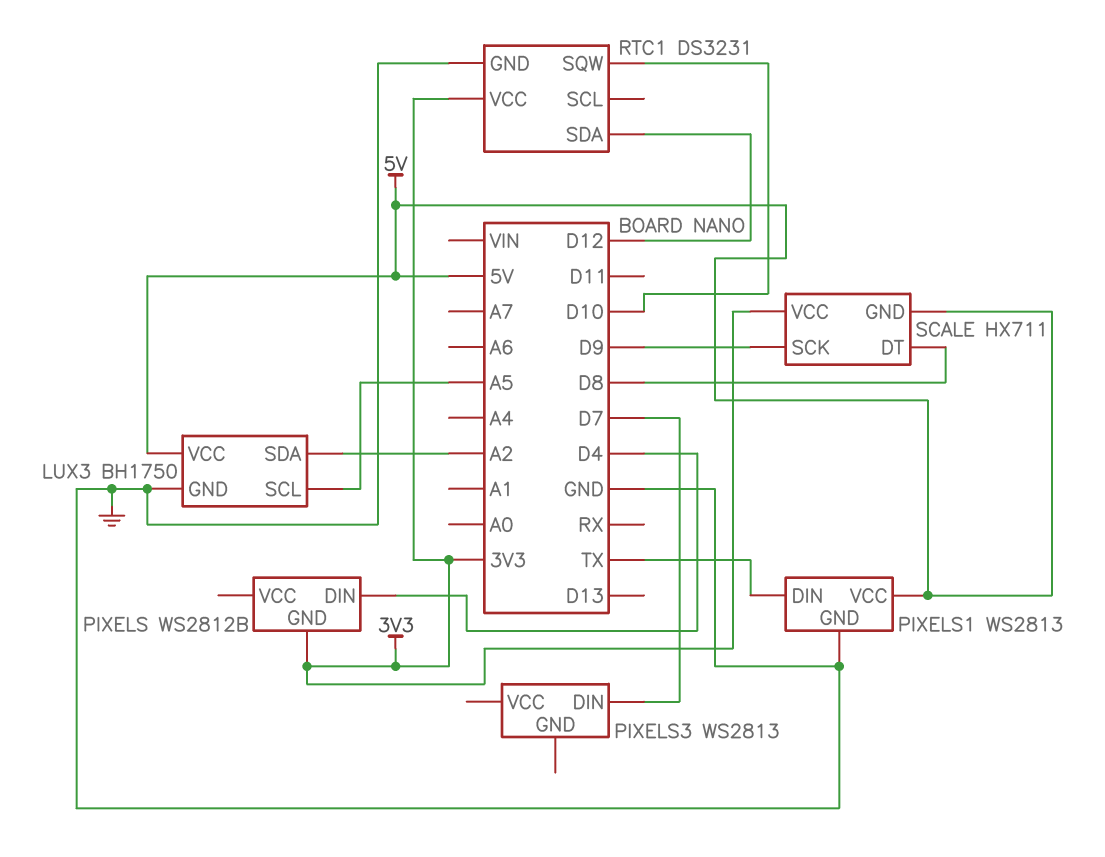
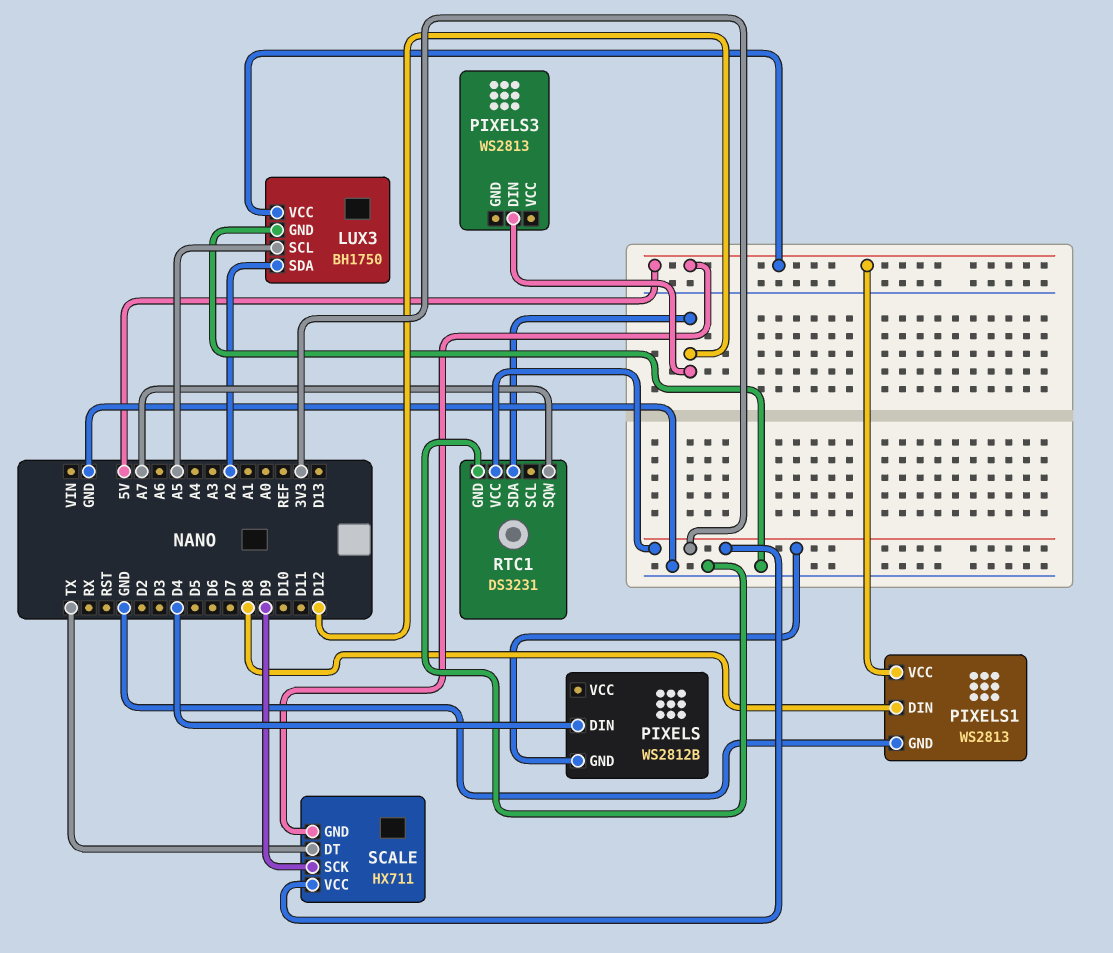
PIXELS1 pin DIN: TX -> D8
PIXELS3 pin DIN: D7 -> D12
RTC1 pin SQW: D10 -> A7
SCALE pin DT: D8 -> TX

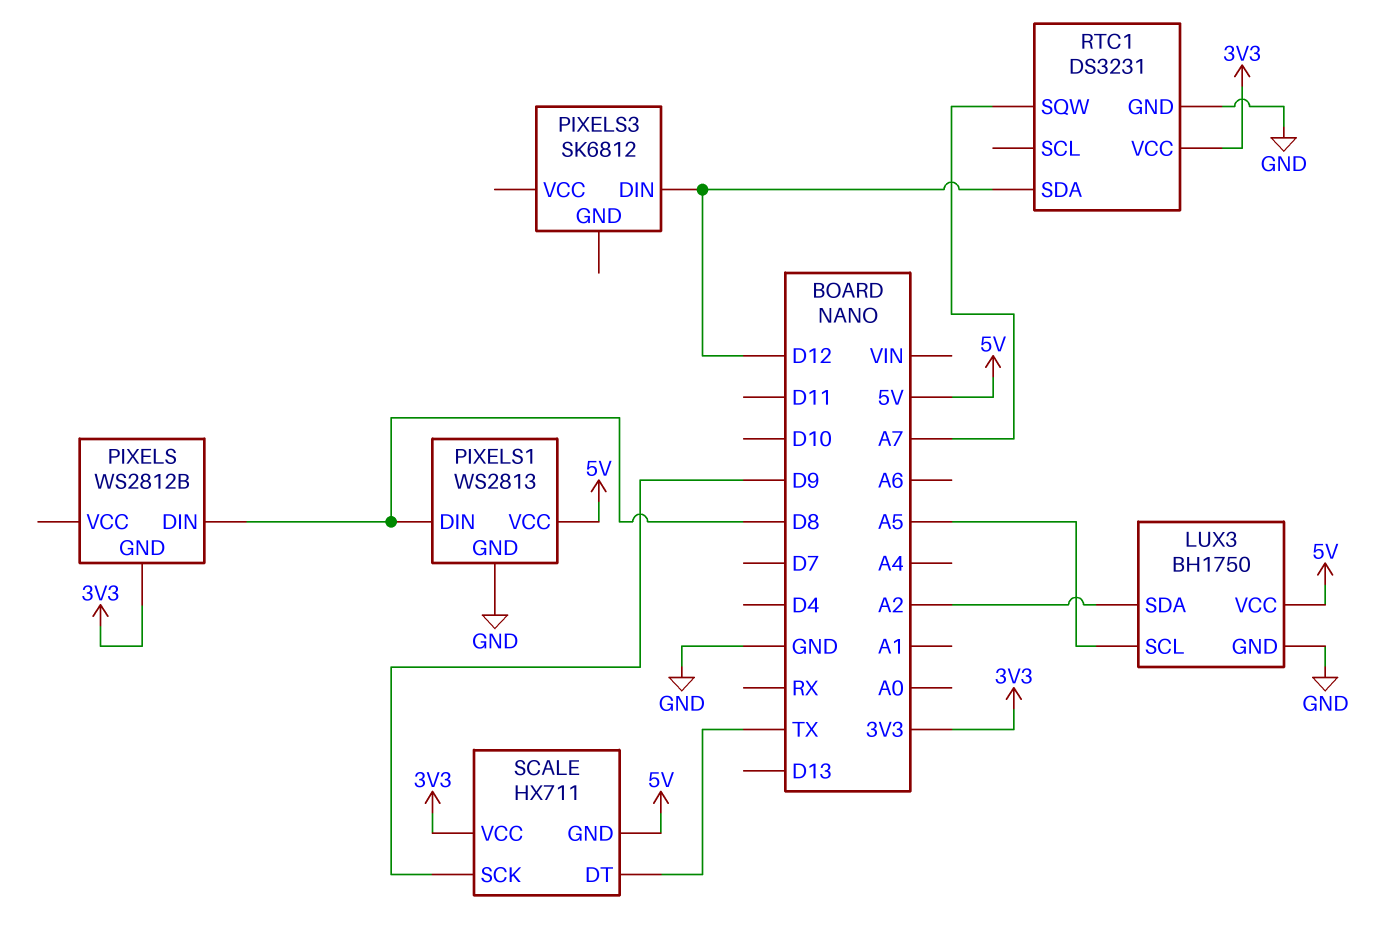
PIXELS pin DIN: D4 -> D8
PIXELS3: WS2813 -> SK6812

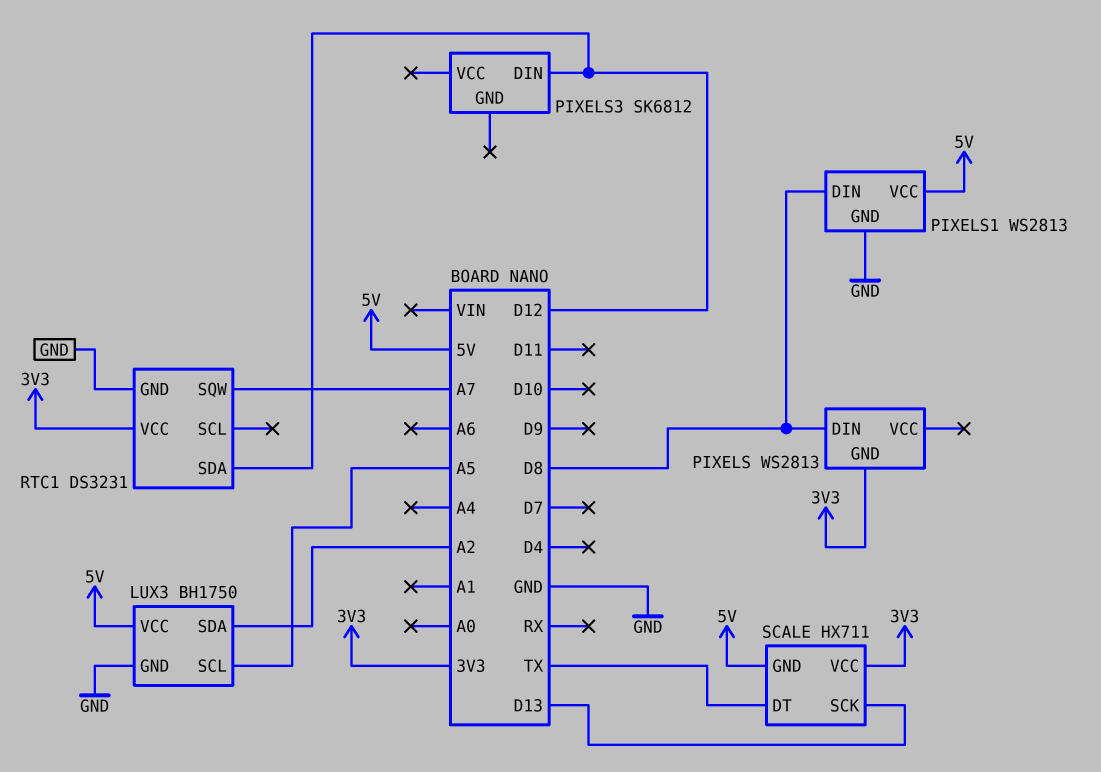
PIXELS: WS2812B -> WS2813
SCALE pin SCK: D9 -> D13

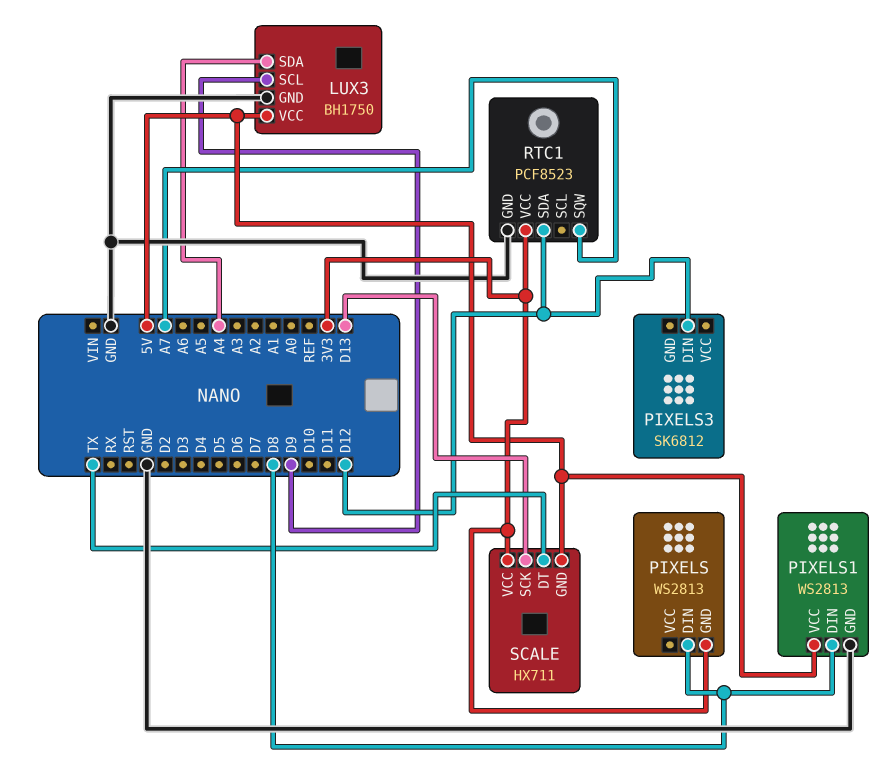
LUX3 pin SCL: A5 -> D9
LUX3 pin SDA: A2 -> A4
RTC1: DS3231 -> PCF8523

